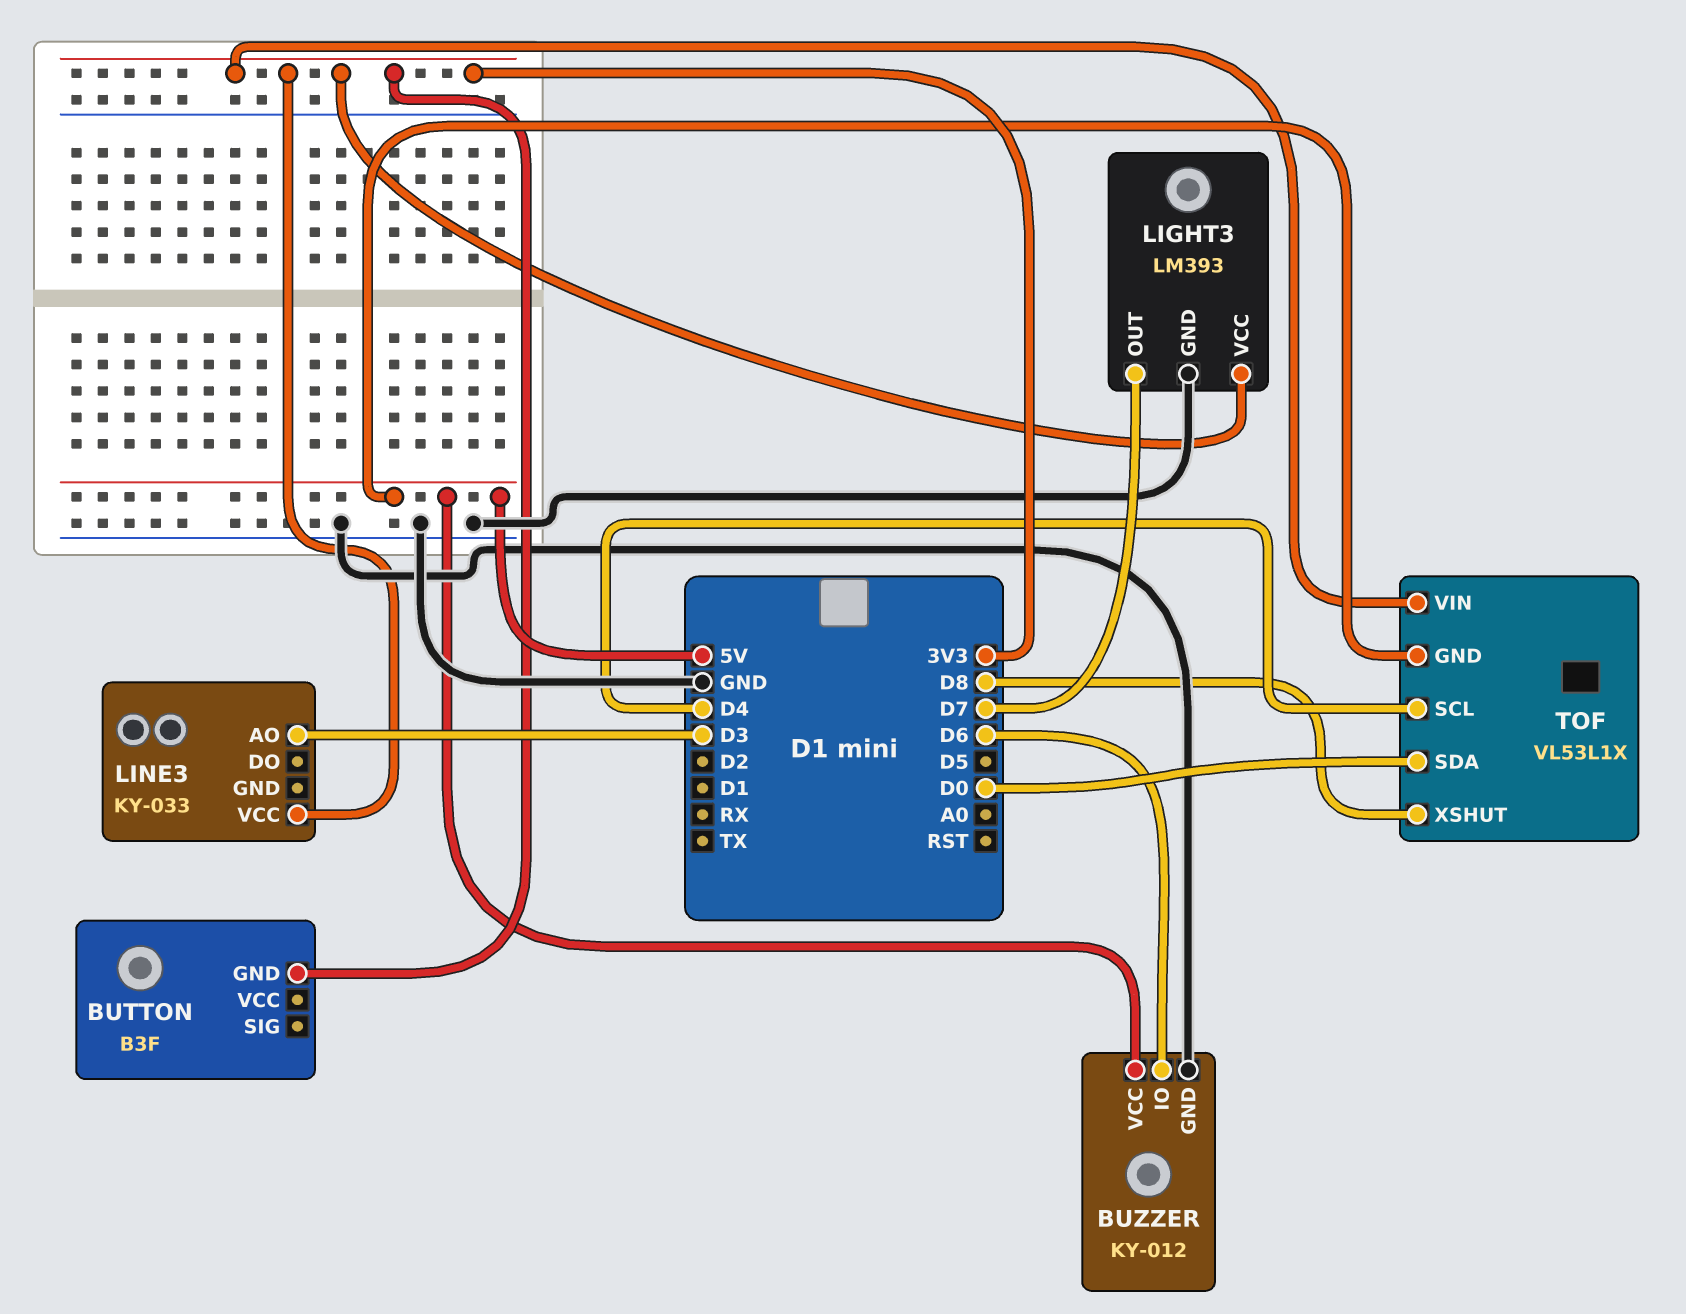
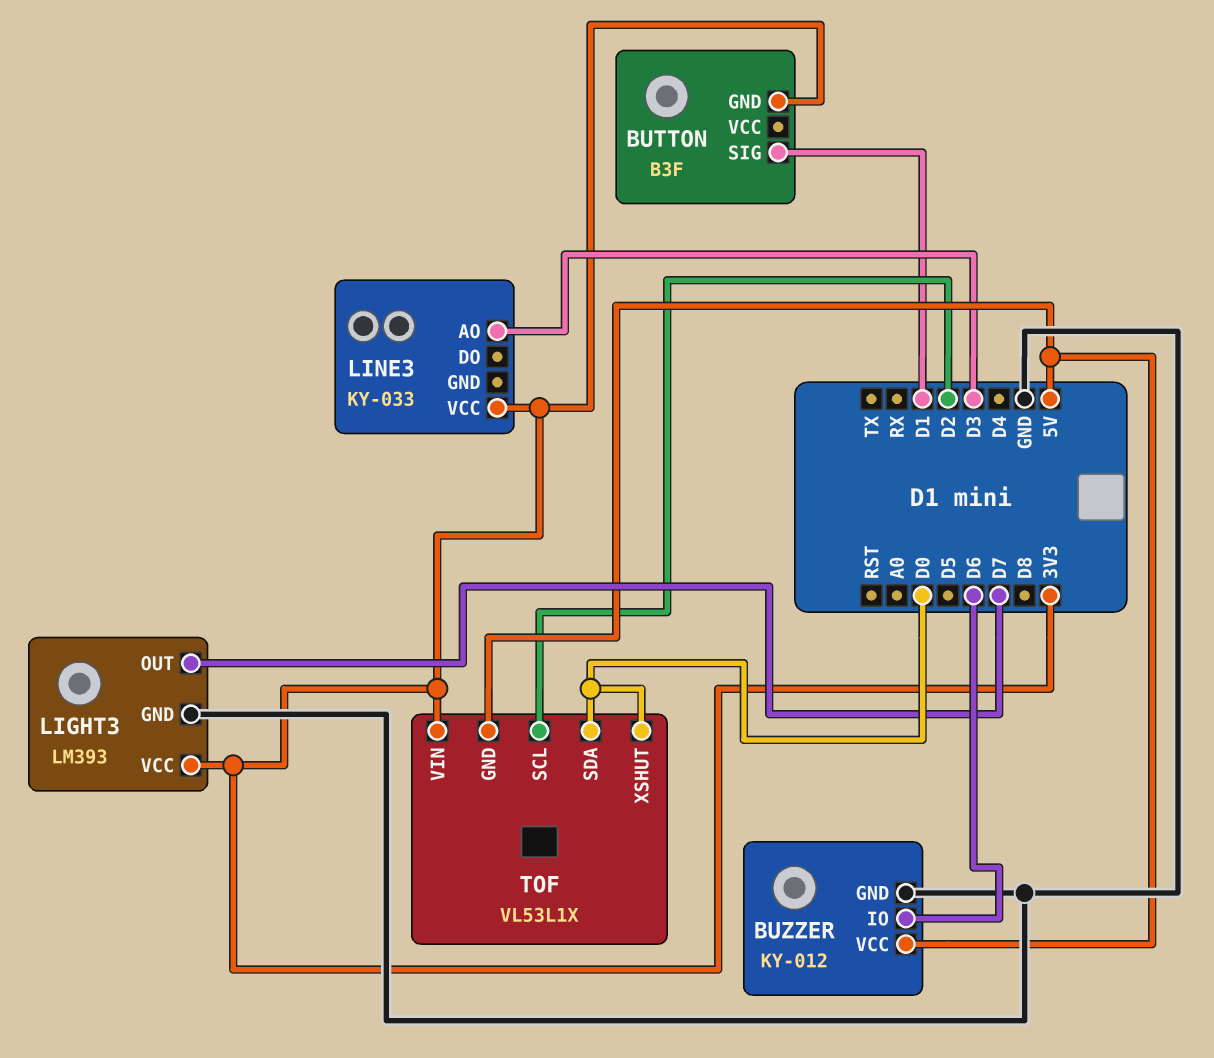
BUTTON pin SIG: none -> D1
TOF pin SCL: D4 -> D2
TOF pin XSHUT: D8 -> D0

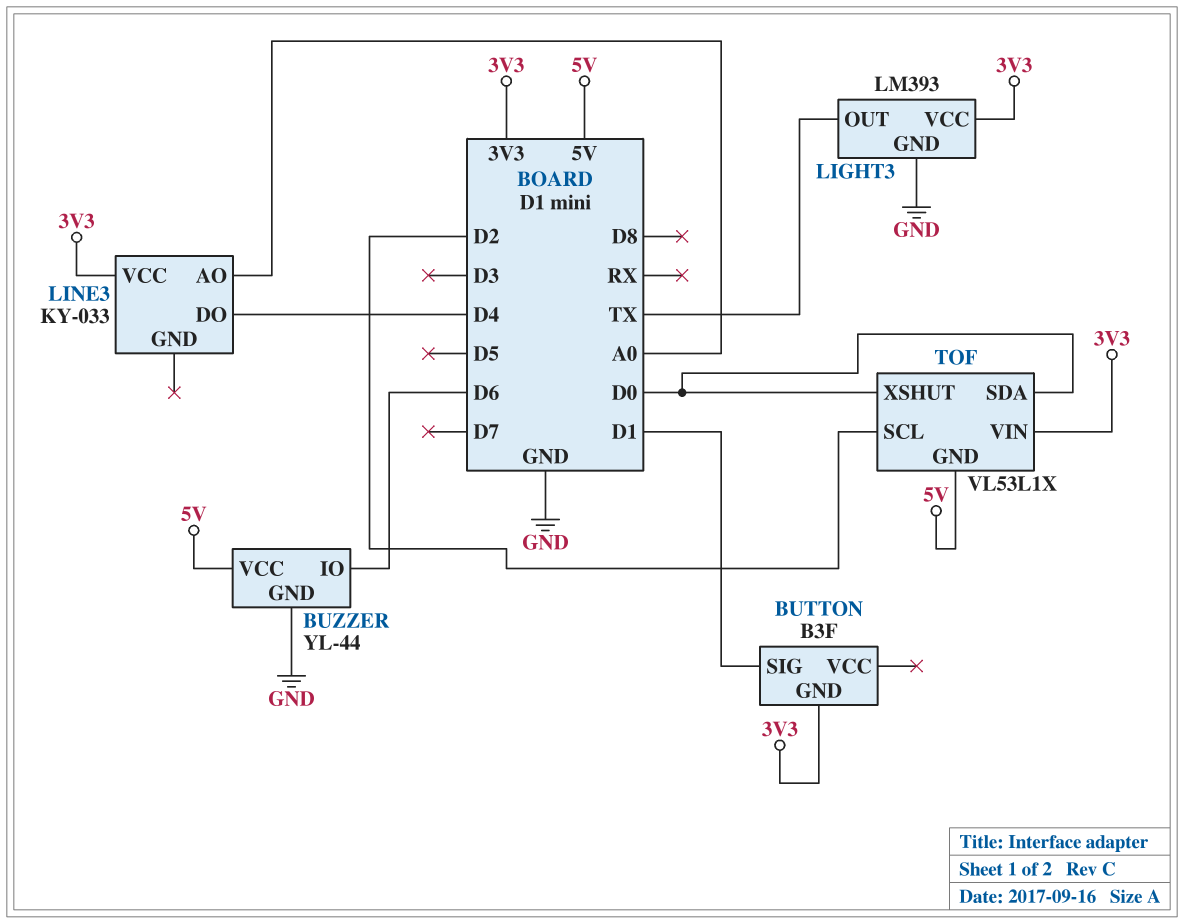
BUZZER: KY-012 -> YL-44
LIGHT3 pin OUT: D7 -> TX
LINE3 pin AO: D3 -> A0
LINE3 pin DO: none -> D4

